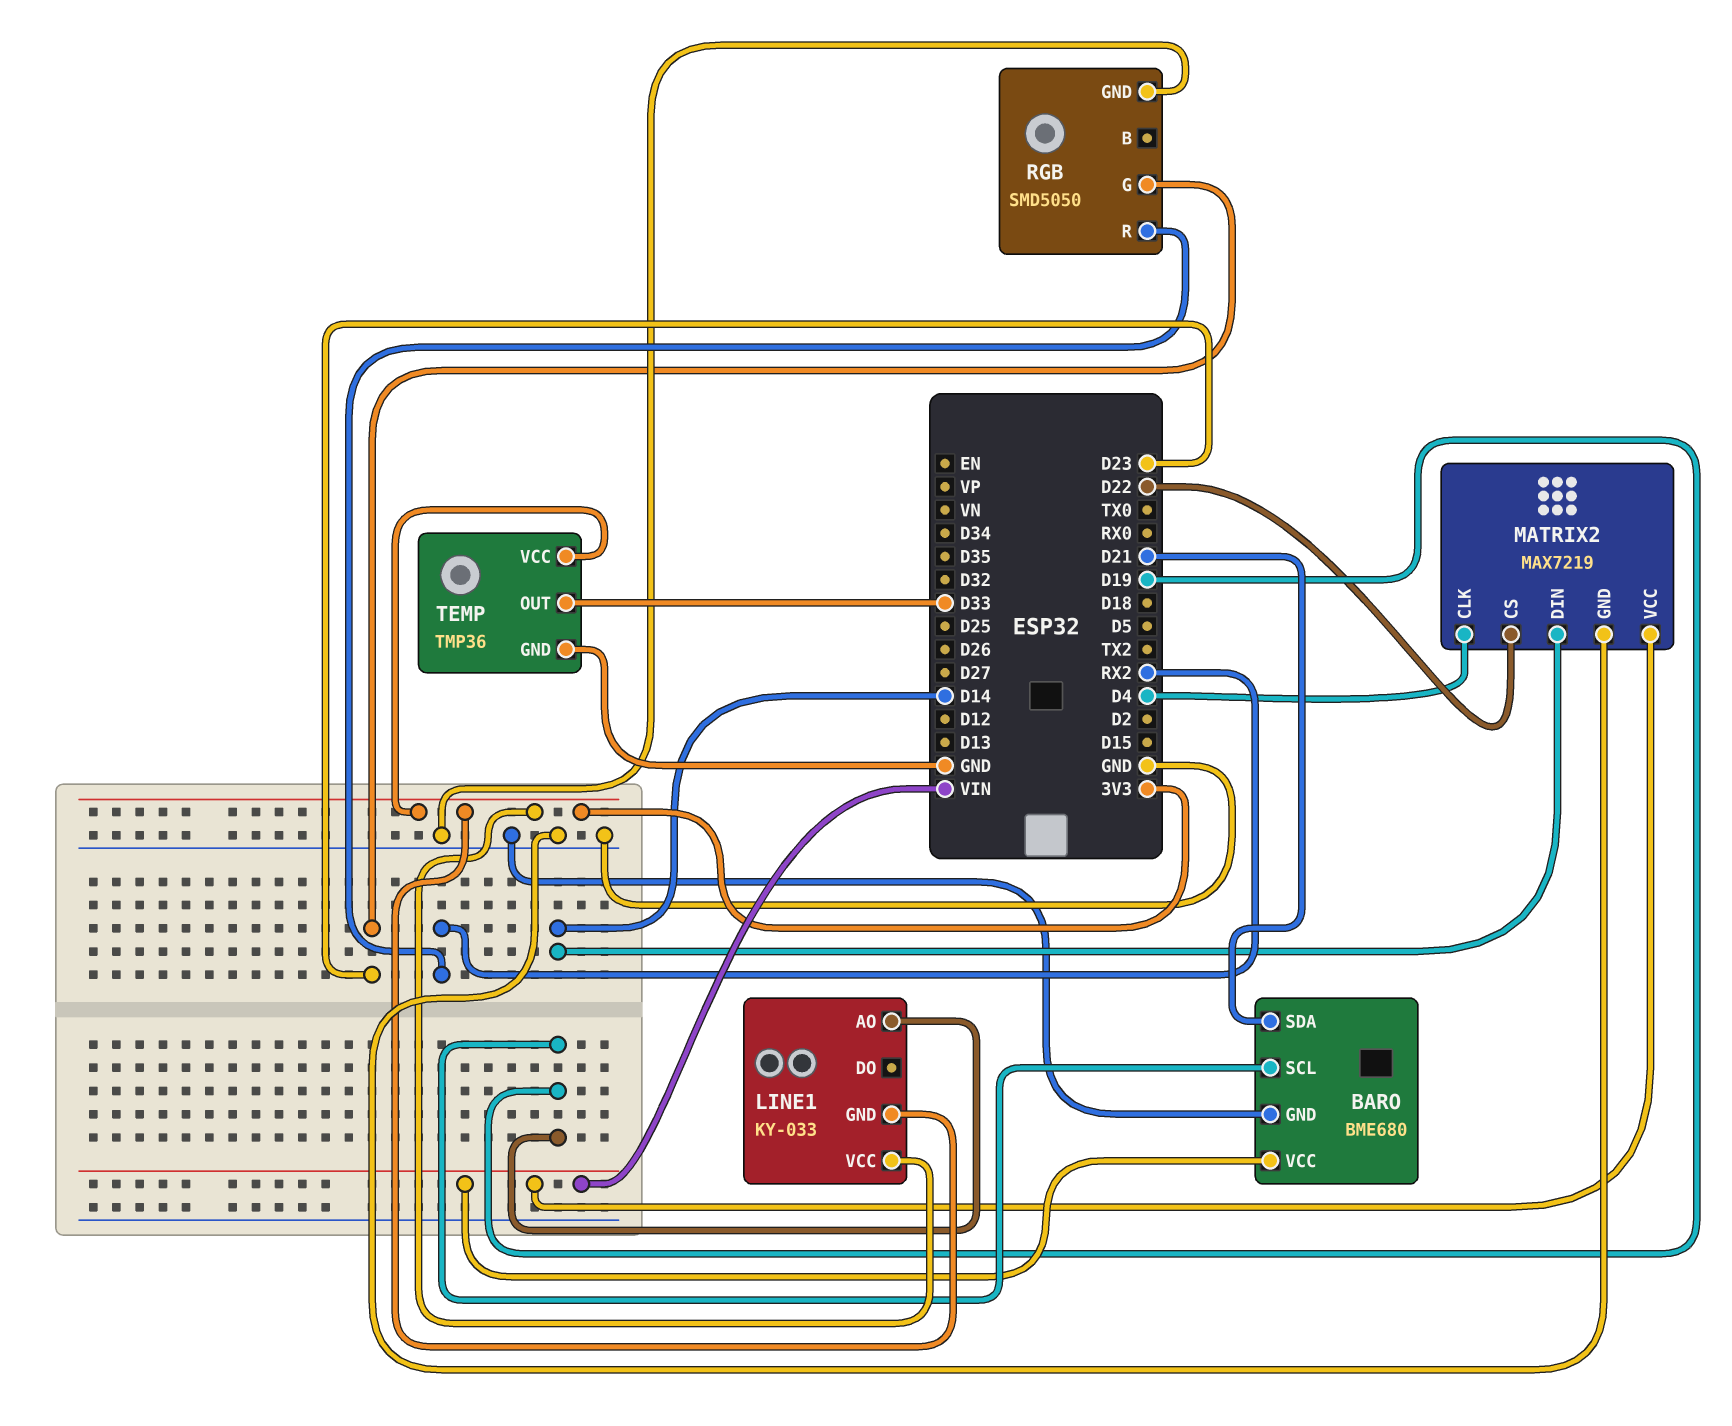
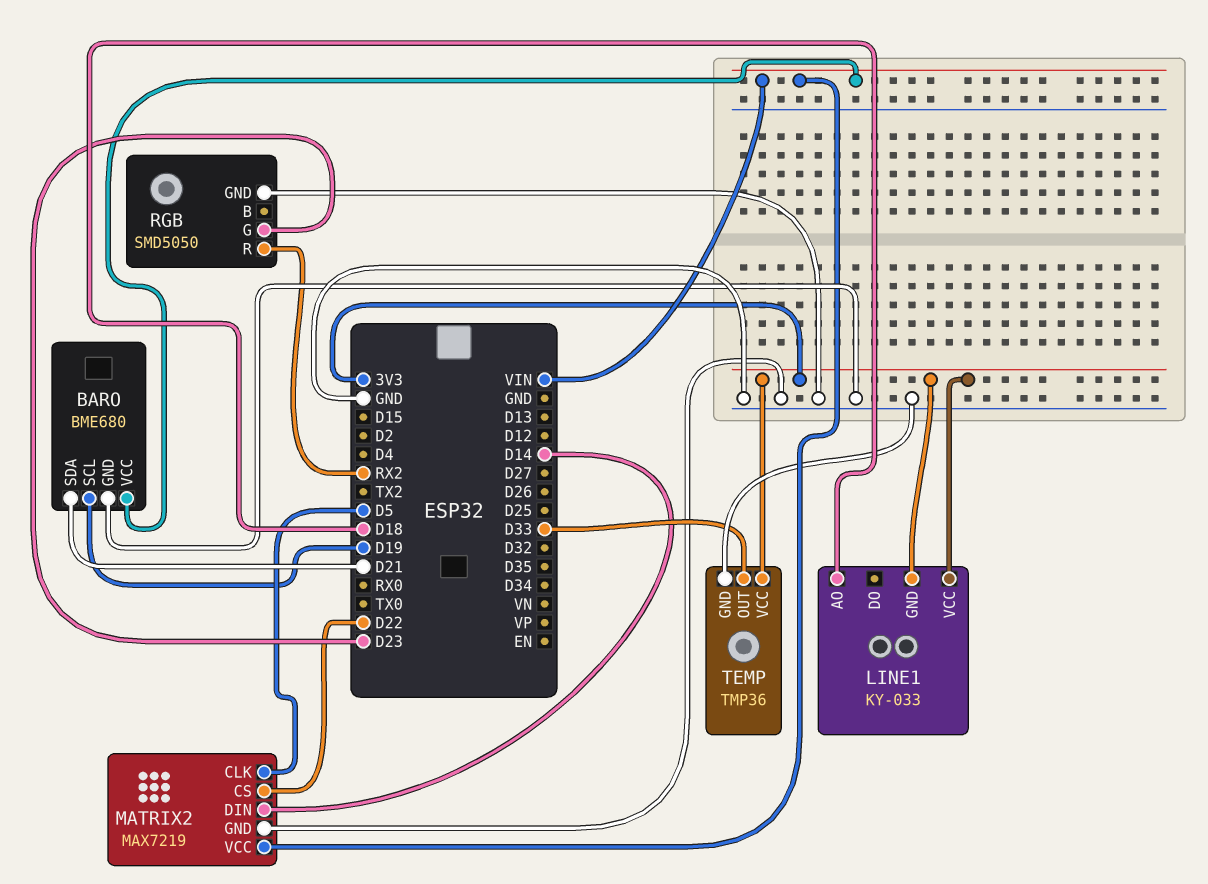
LINE1 pin AO: D19 -> D18
MATRIX2 pin CLK: D4 -> D5

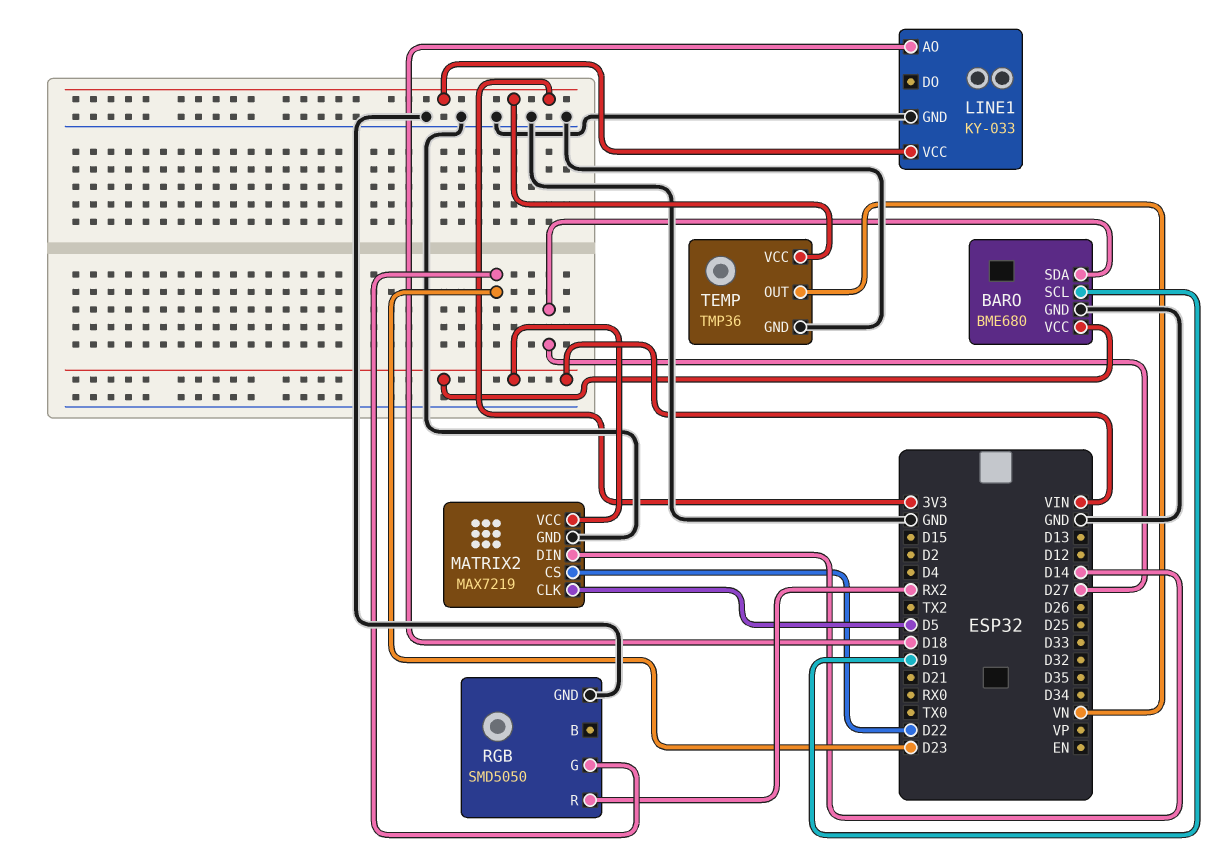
BARO pin SDA: D21 -> D27
LINE1 pin GND: 3V3 -> GND
TEMP pin OUT: D33 -> VN

